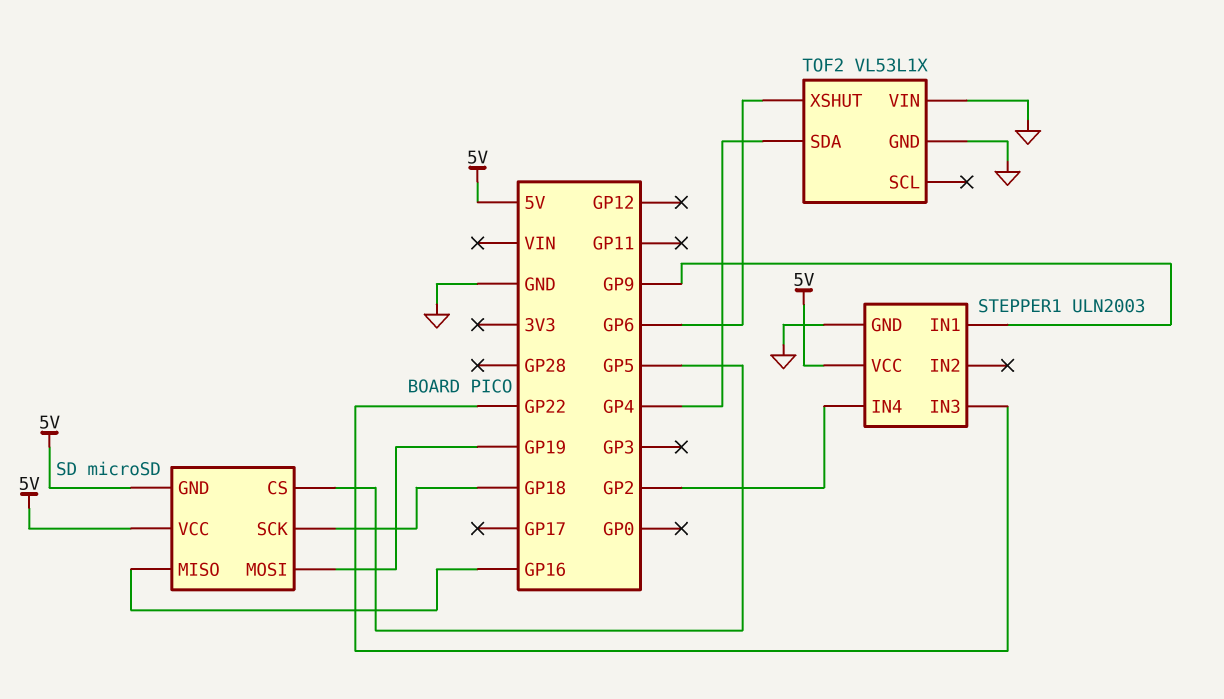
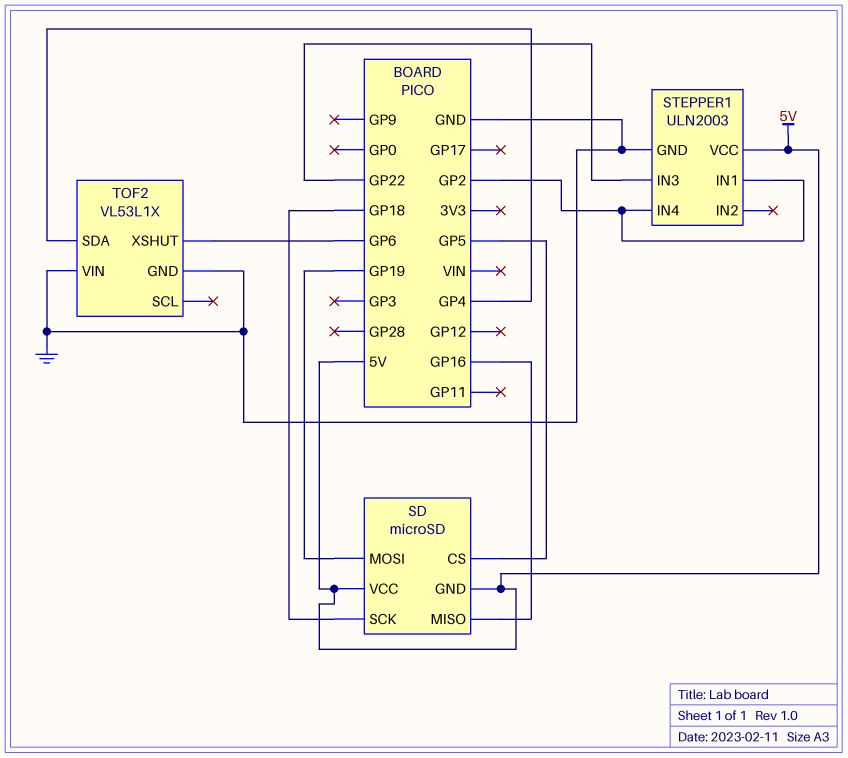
STEPPER1 pin IN1: GP9 -> GP2

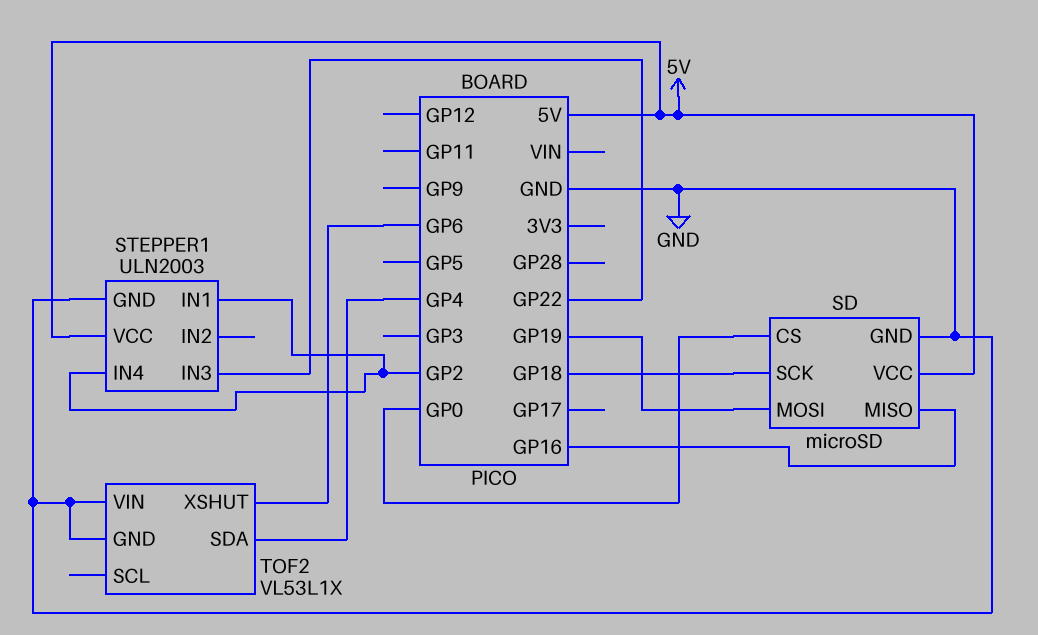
SD pin CS: GP5 -> GP0
SD pin GND: 5V -> GND

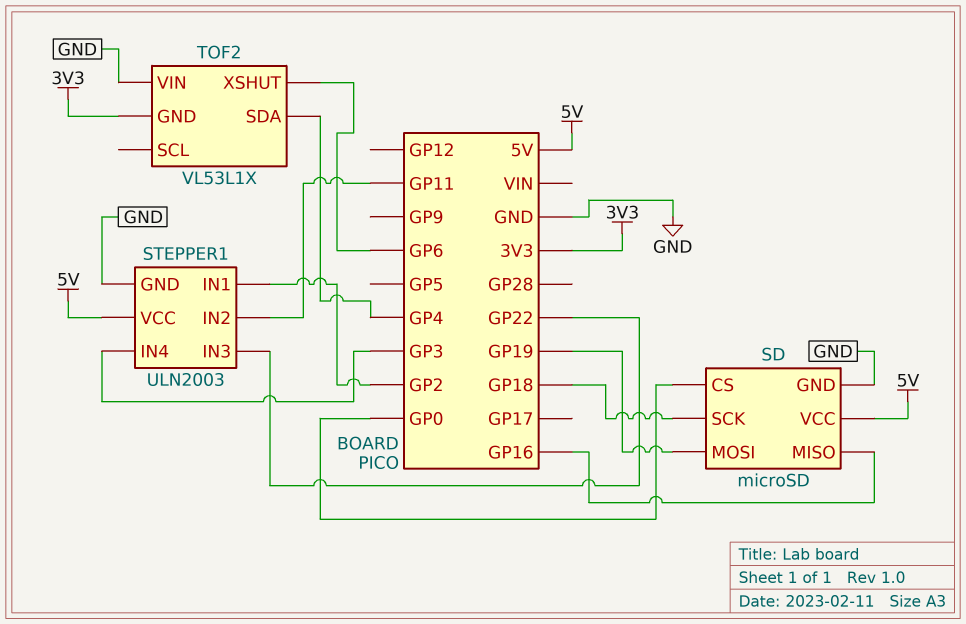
STEPPER1 pin IN2: none -> GP11
STEPPER1 pin IN4: GP2 -> GP3
TOF2 pin GND: GND -> 3V3

